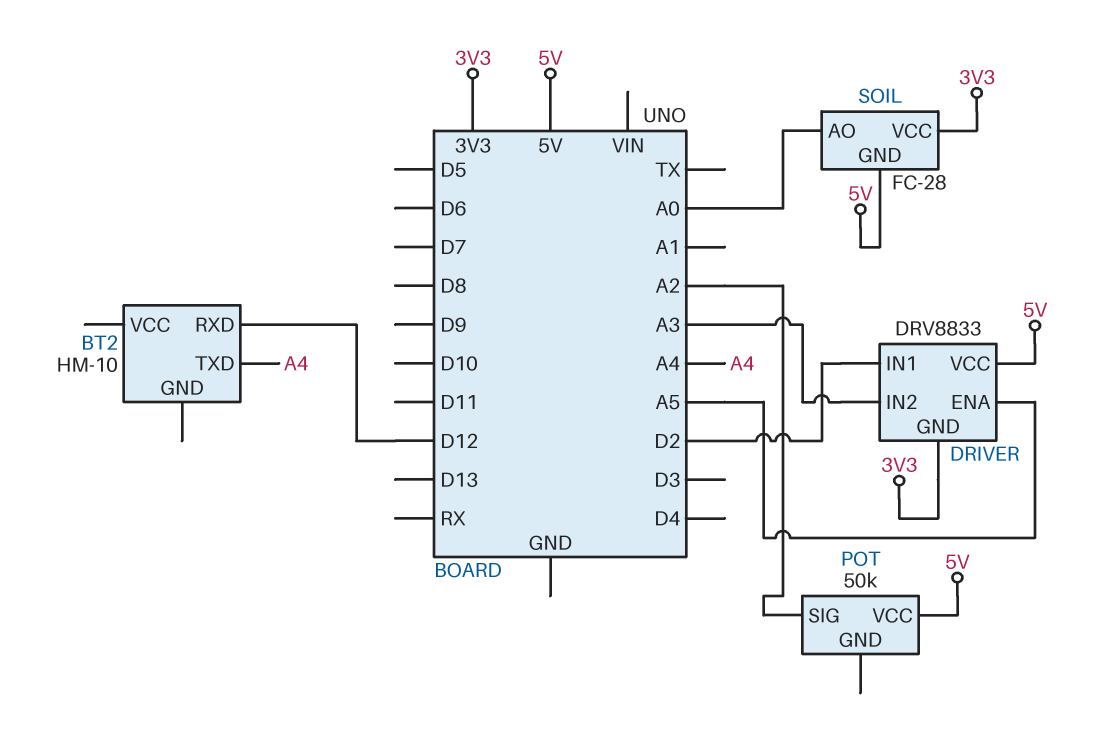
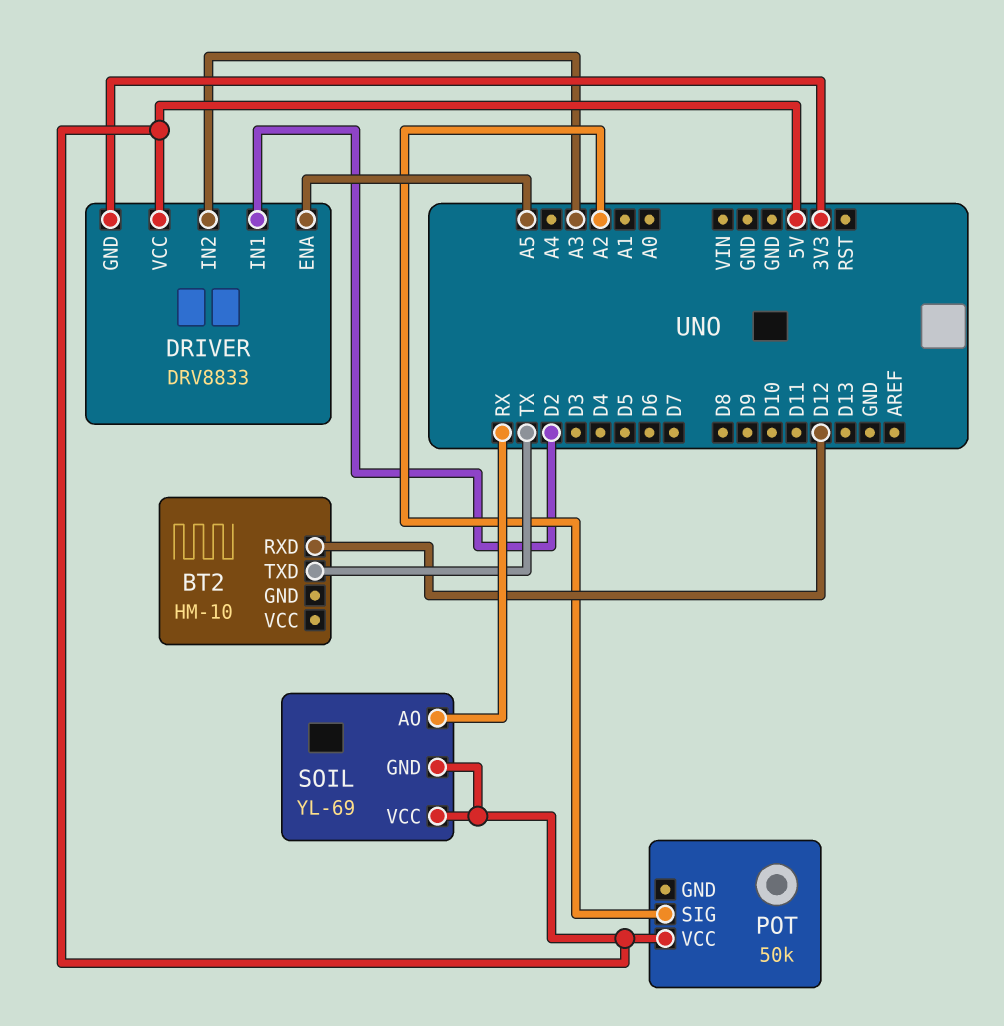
BT2 pin TXD: A4 -> TX
SOIL: FC-28 -> YL-69
SOIL pin AO: A0 -> RX
SOIL pin VCC: 3V3 -> 5V

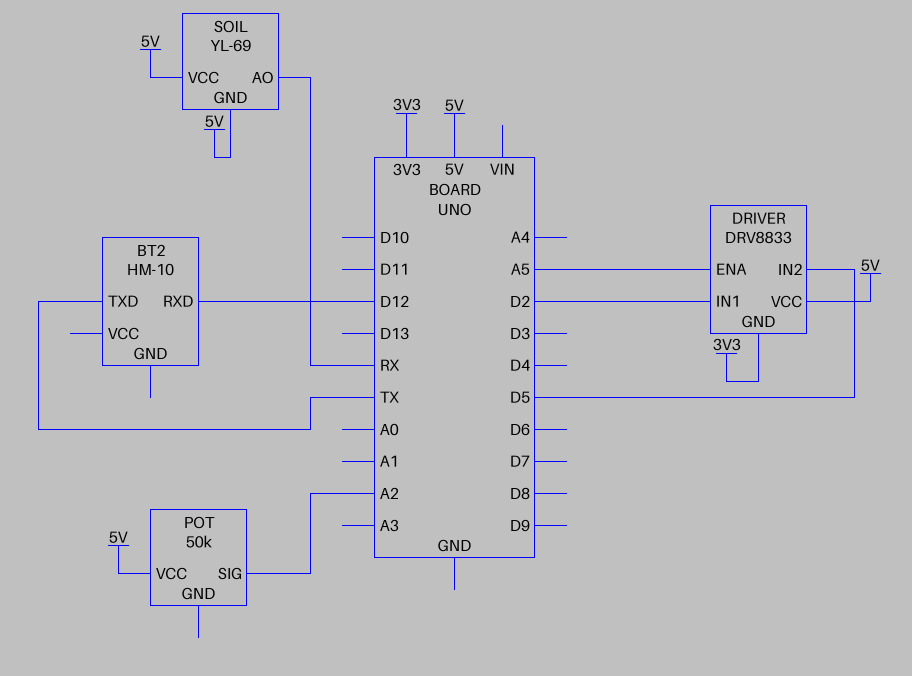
DRIVER pin IN2: A3 -> D5

